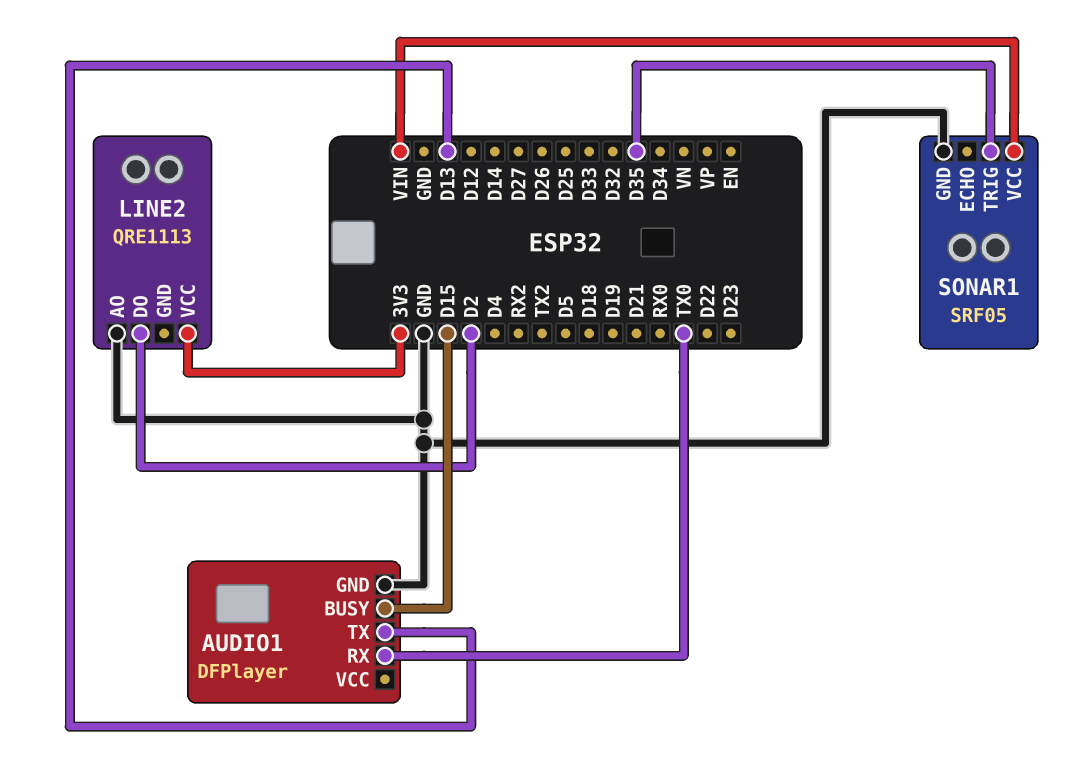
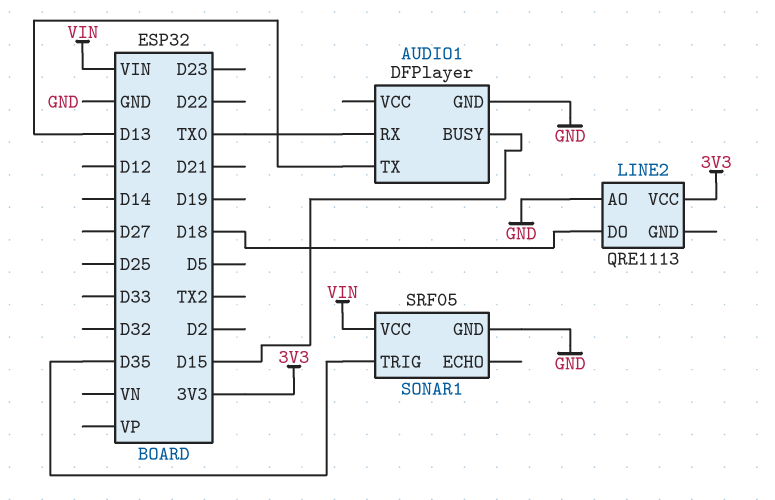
LINE2 pin DO: D2 -> D18

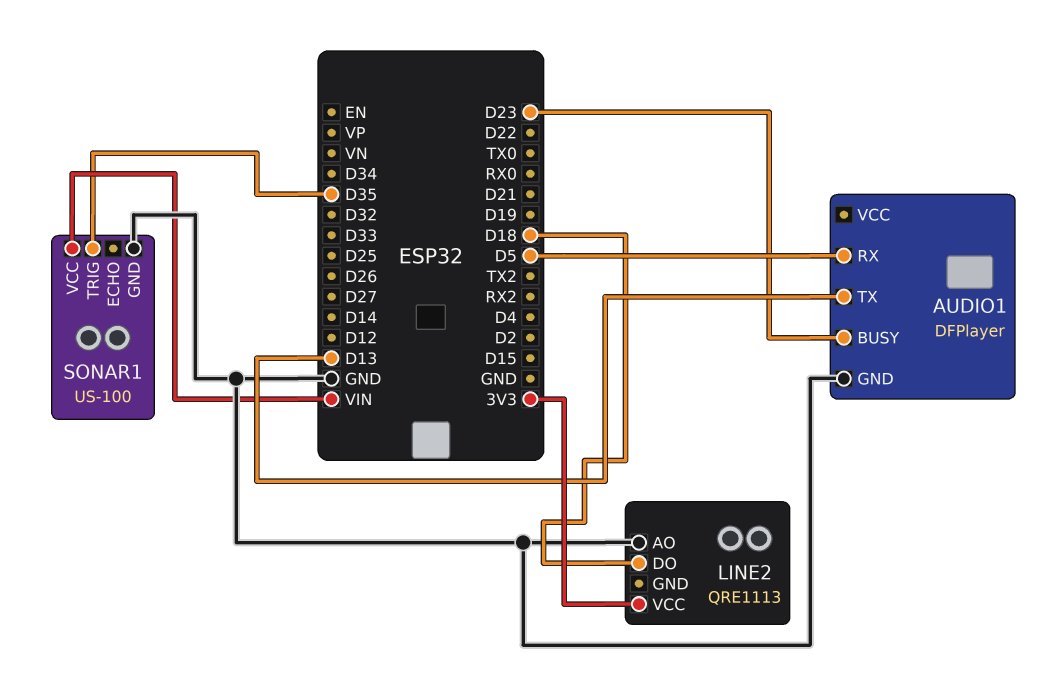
AUDIO1 pin BUSY: D15 -> D23
AUDIO1 pin RX: TX0 -> D5
SONAR1: SRF05 -> US-100

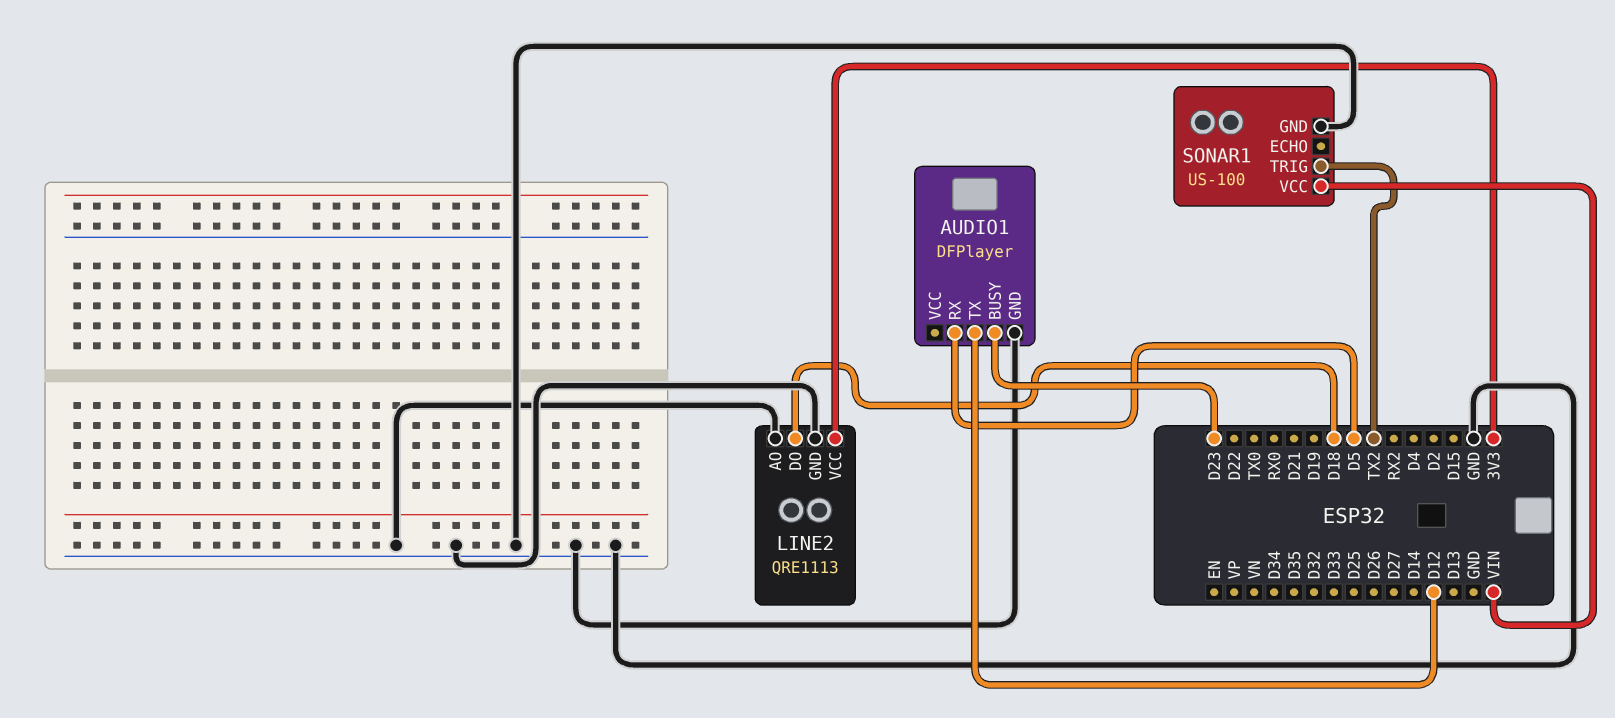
AUDIO1 pin TX: D13 -> D12
LINE2 pin GND: none -> GND
SONAR1 pin TRIG: D35 -> TX2

